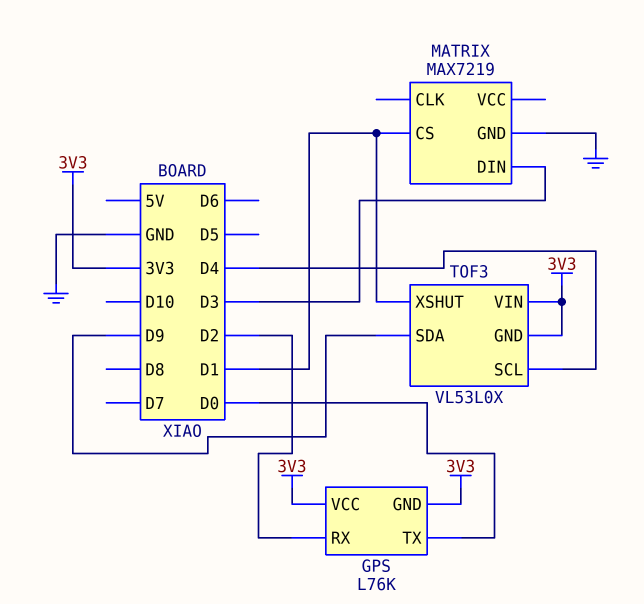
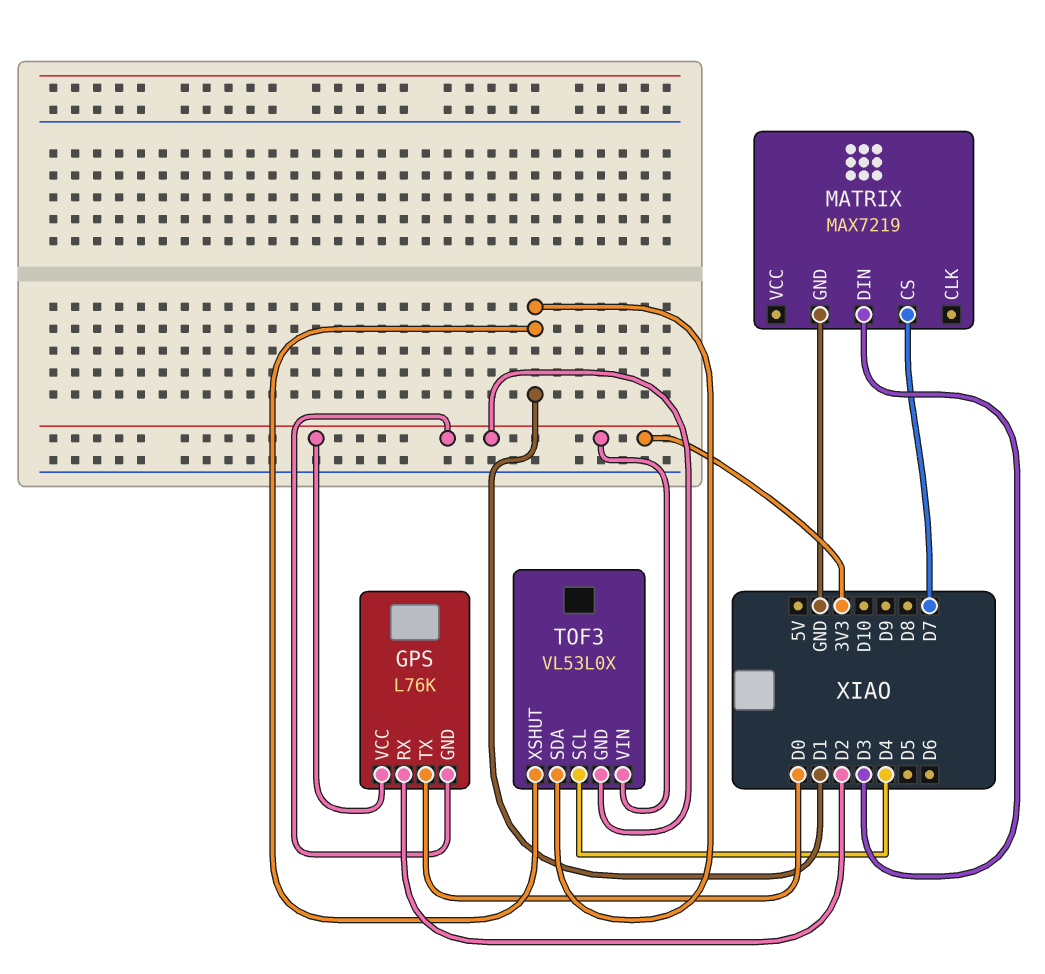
MATRIX pin CS: D1 -> D7
TOF3 pin SDA: D9 -> D1

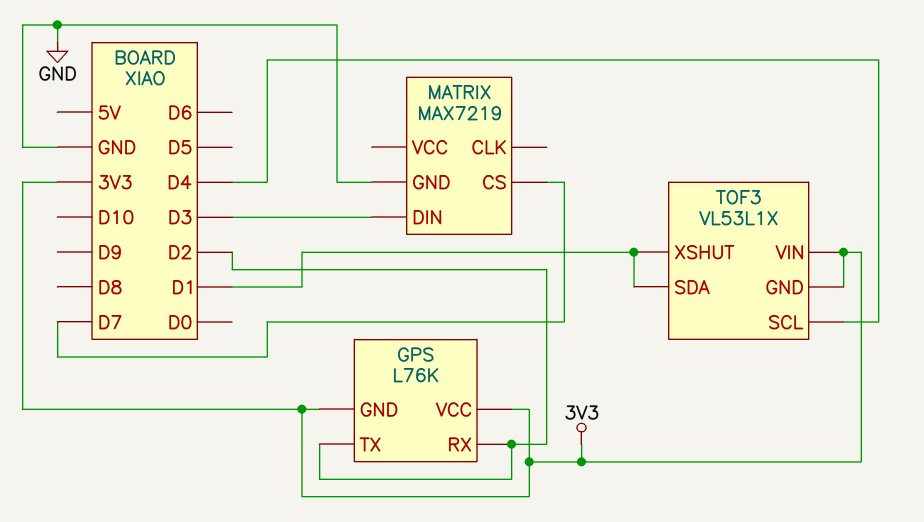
GPS pin TX: D0 -> D2
TOF3: VL53L0X -> VL53L1X

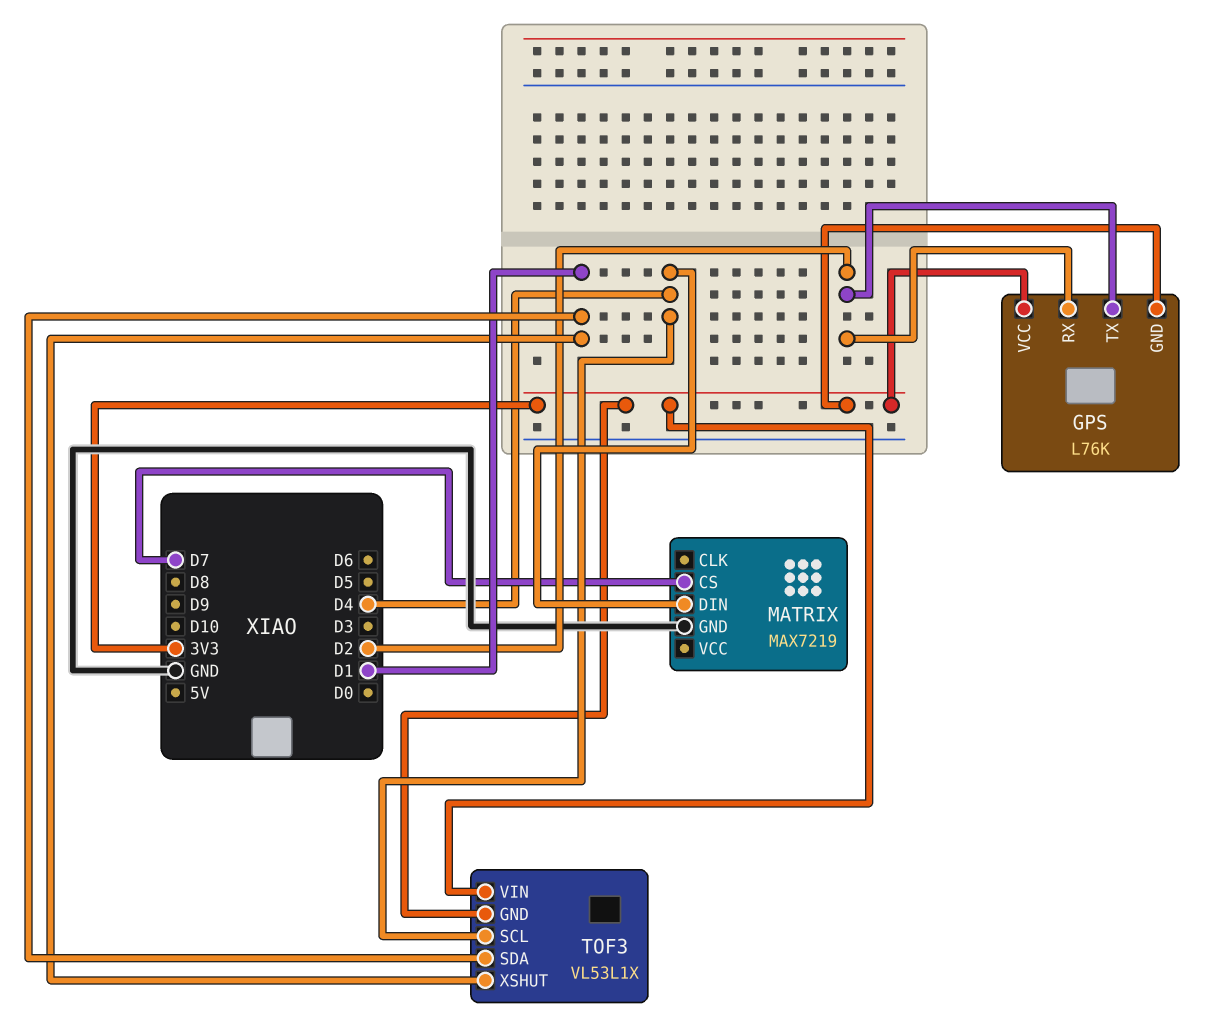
MATRIX pin DIN: D3 -> D4

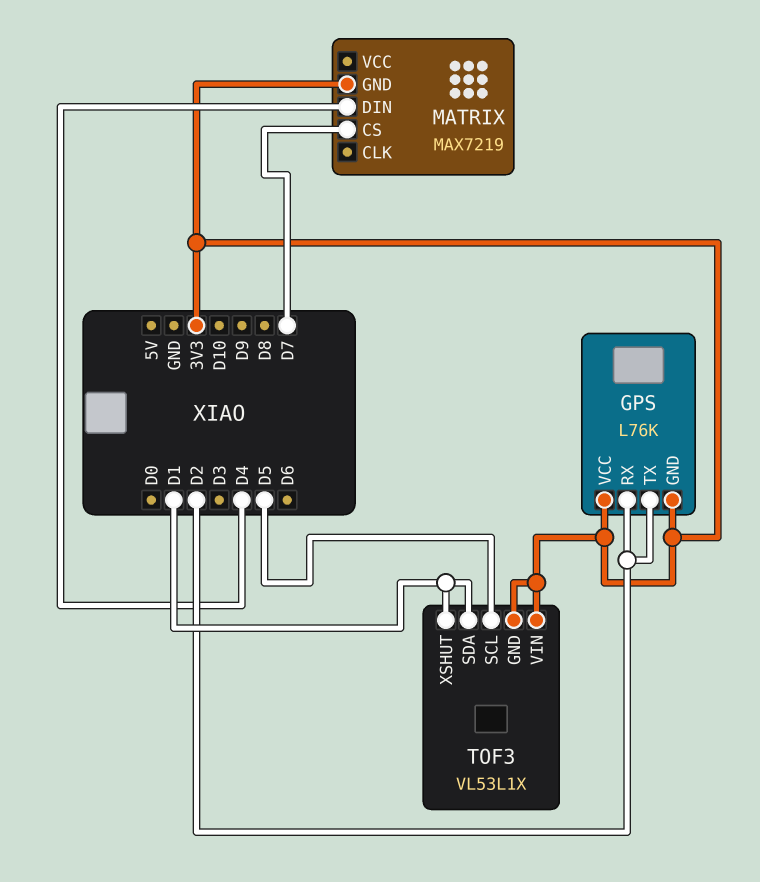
MATRIX pin GND: GND -> 3V3
TOF3 pin SCL: D4 -> D5

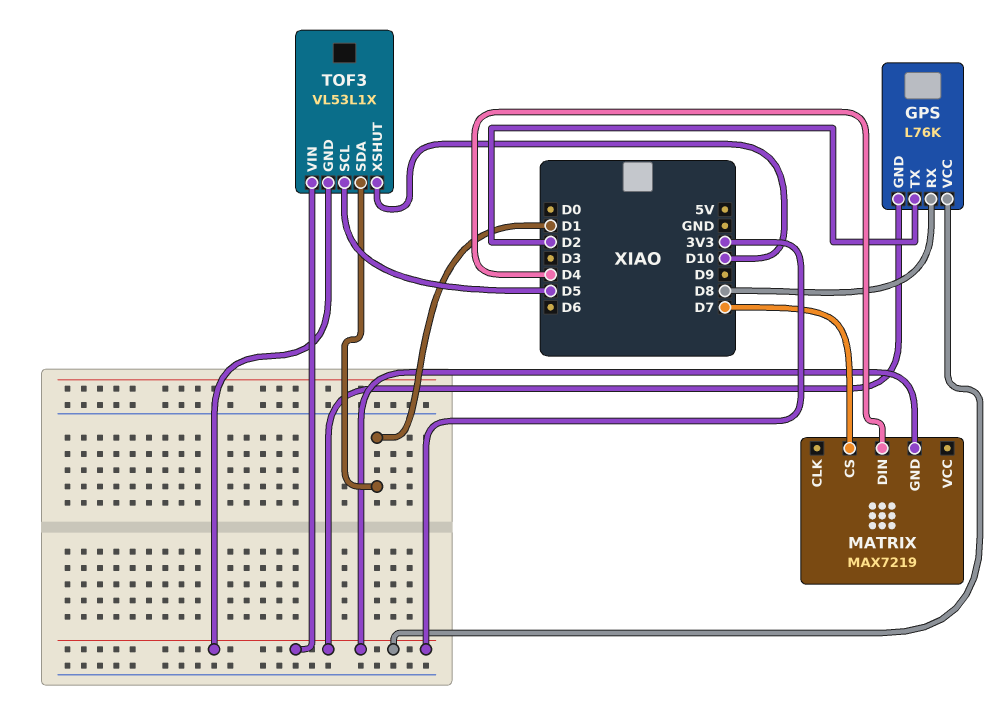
GPS pin RX: D2 -> D8
TOF3 pin XSHUT: D1 -> D10

